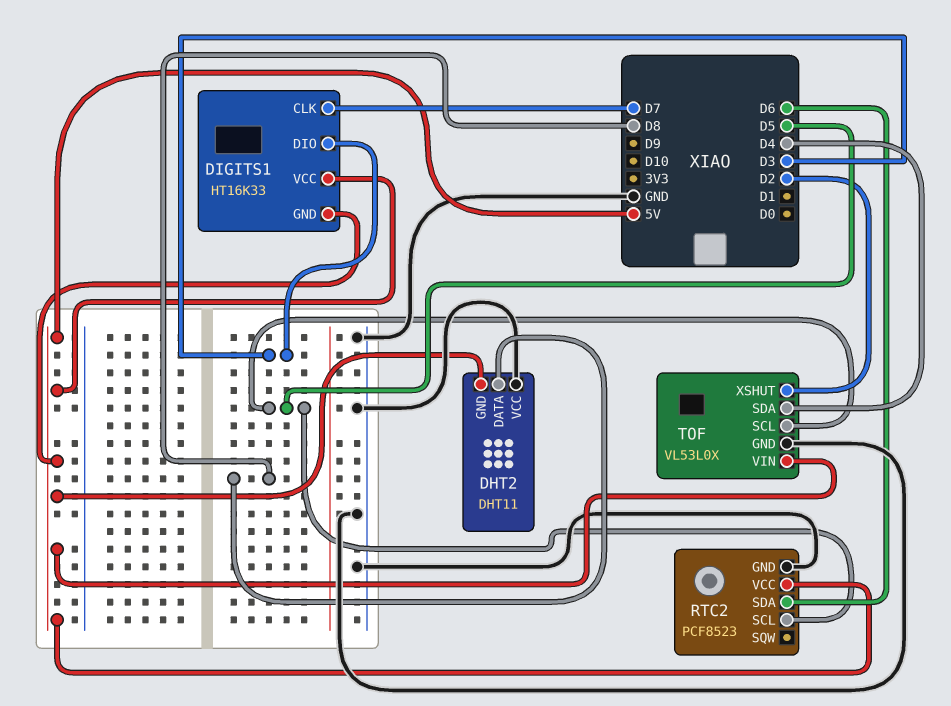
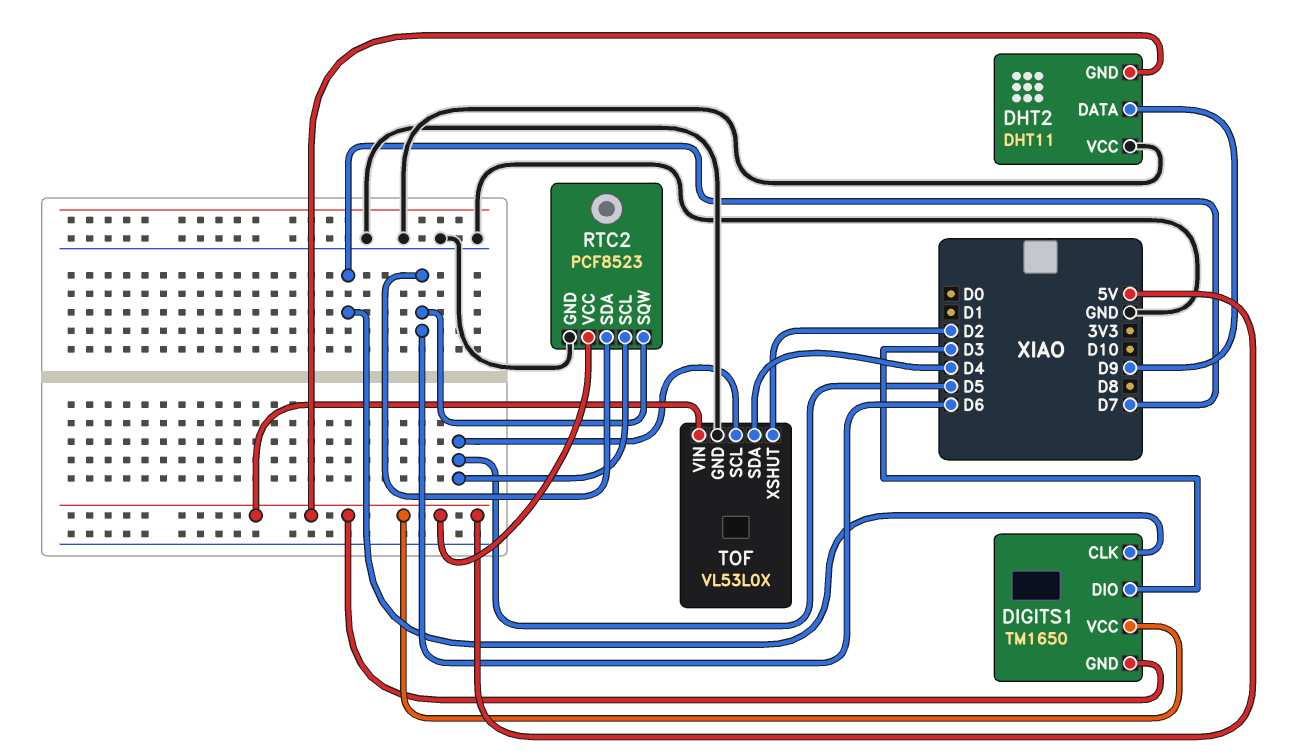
DHT2 pin DATA: D8 -> D9
DIGITS1: HT16K33 -> TM1650
RTC2 pin SQW: none -> D6

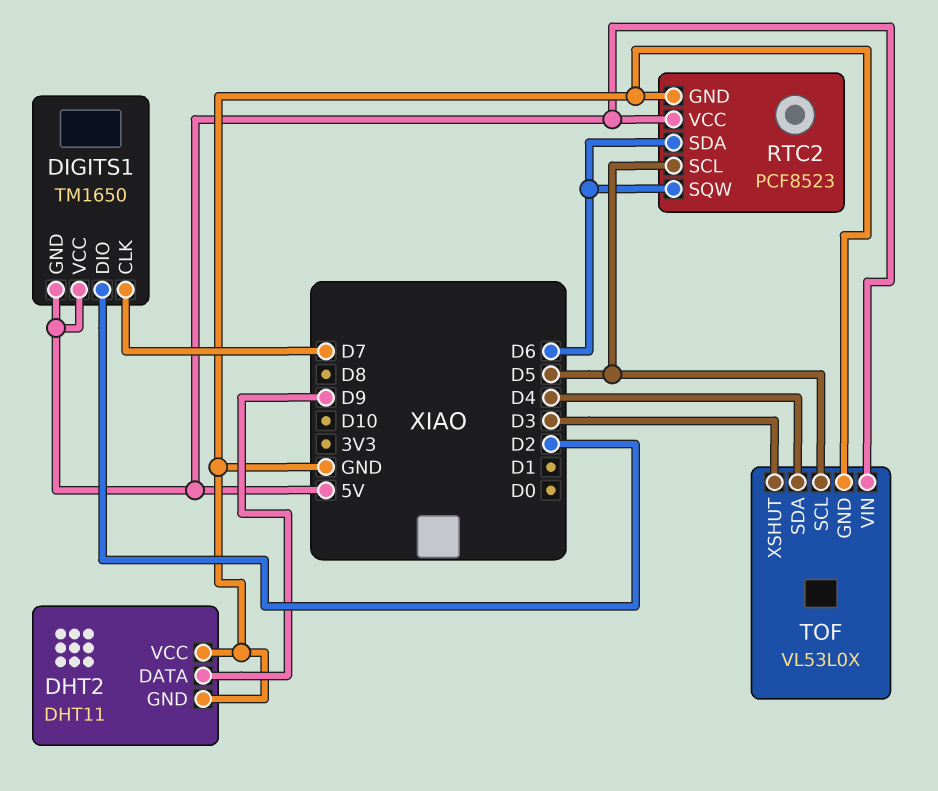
DHT2 pin GND: 5V -> GND
DIGITS1 pin DIO: D3 -> D2
TOF pin XSHUT: D2 -> D3

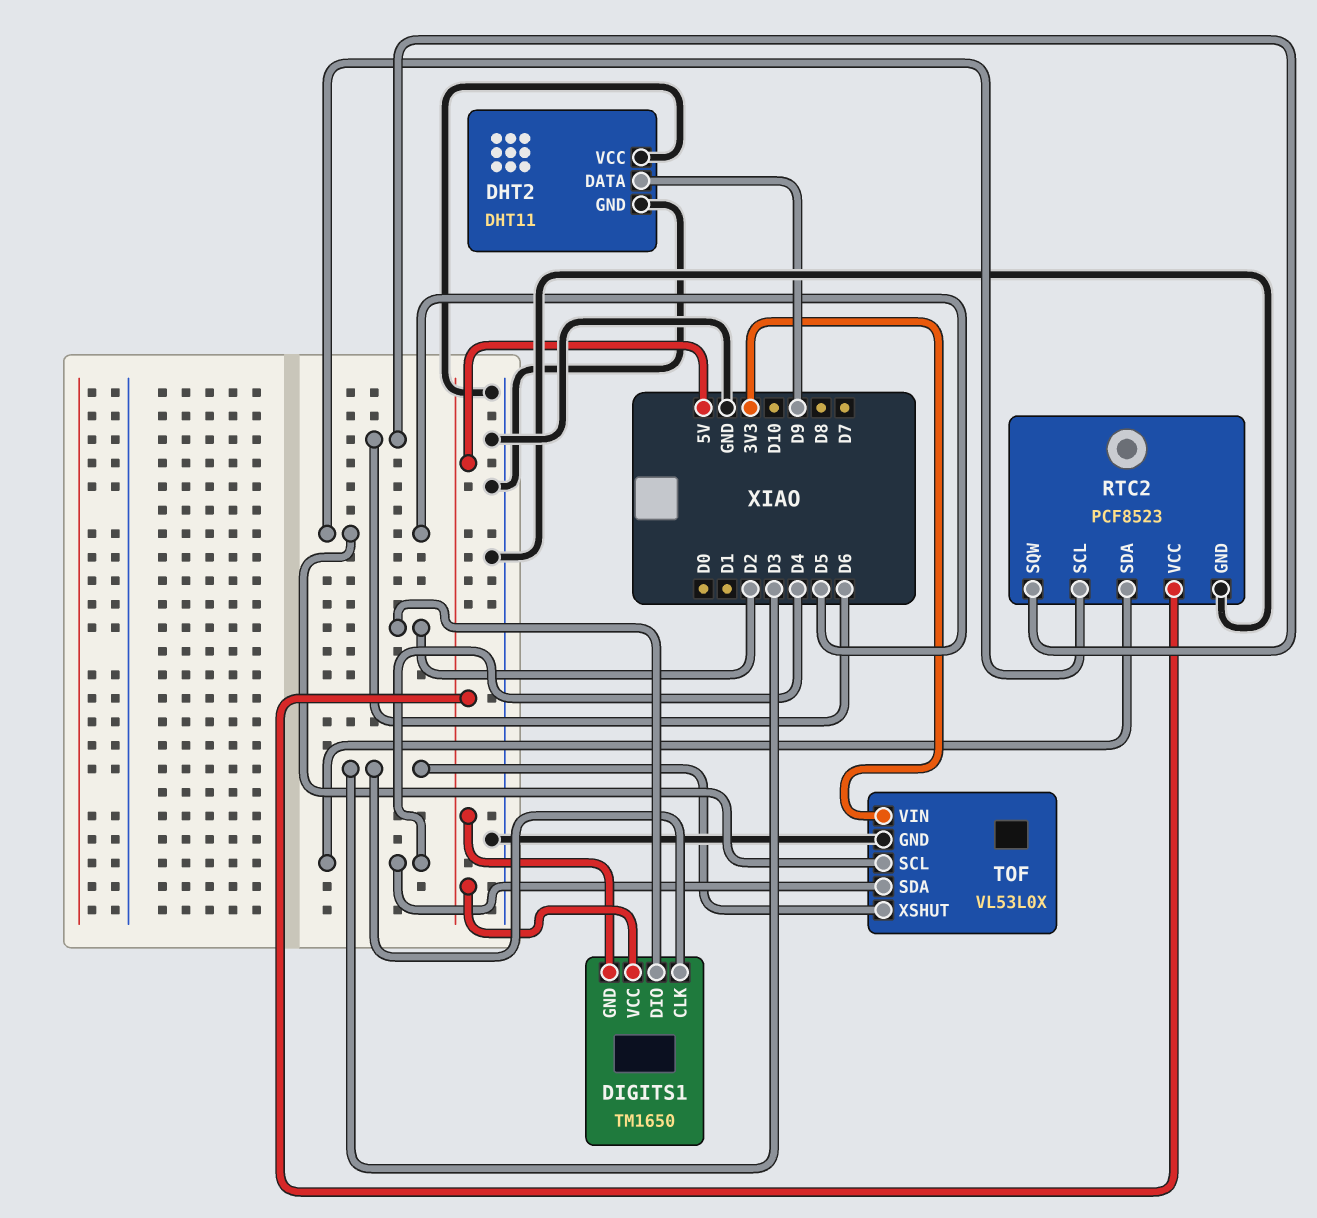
DIGITS1 pin CLK: D7 -> D3
RTC2 pin SDA: D6 -> D4
TOF pin VIN: 5V -> 3V3

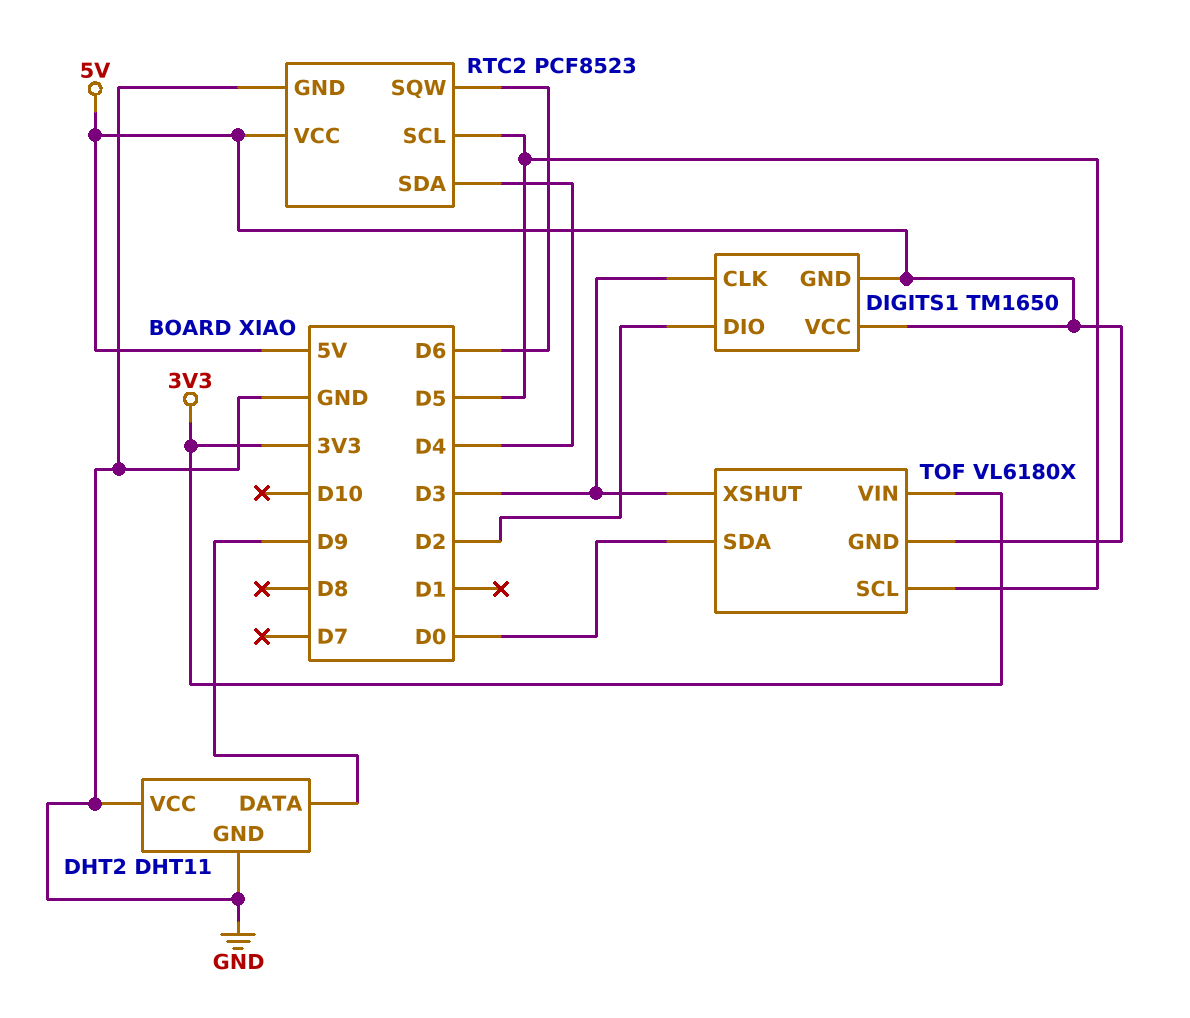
TOF: VL53L0X -> VL6180X
TOF pin GND: GND -> 5V
TOF pin SDA: D4 -> D0

